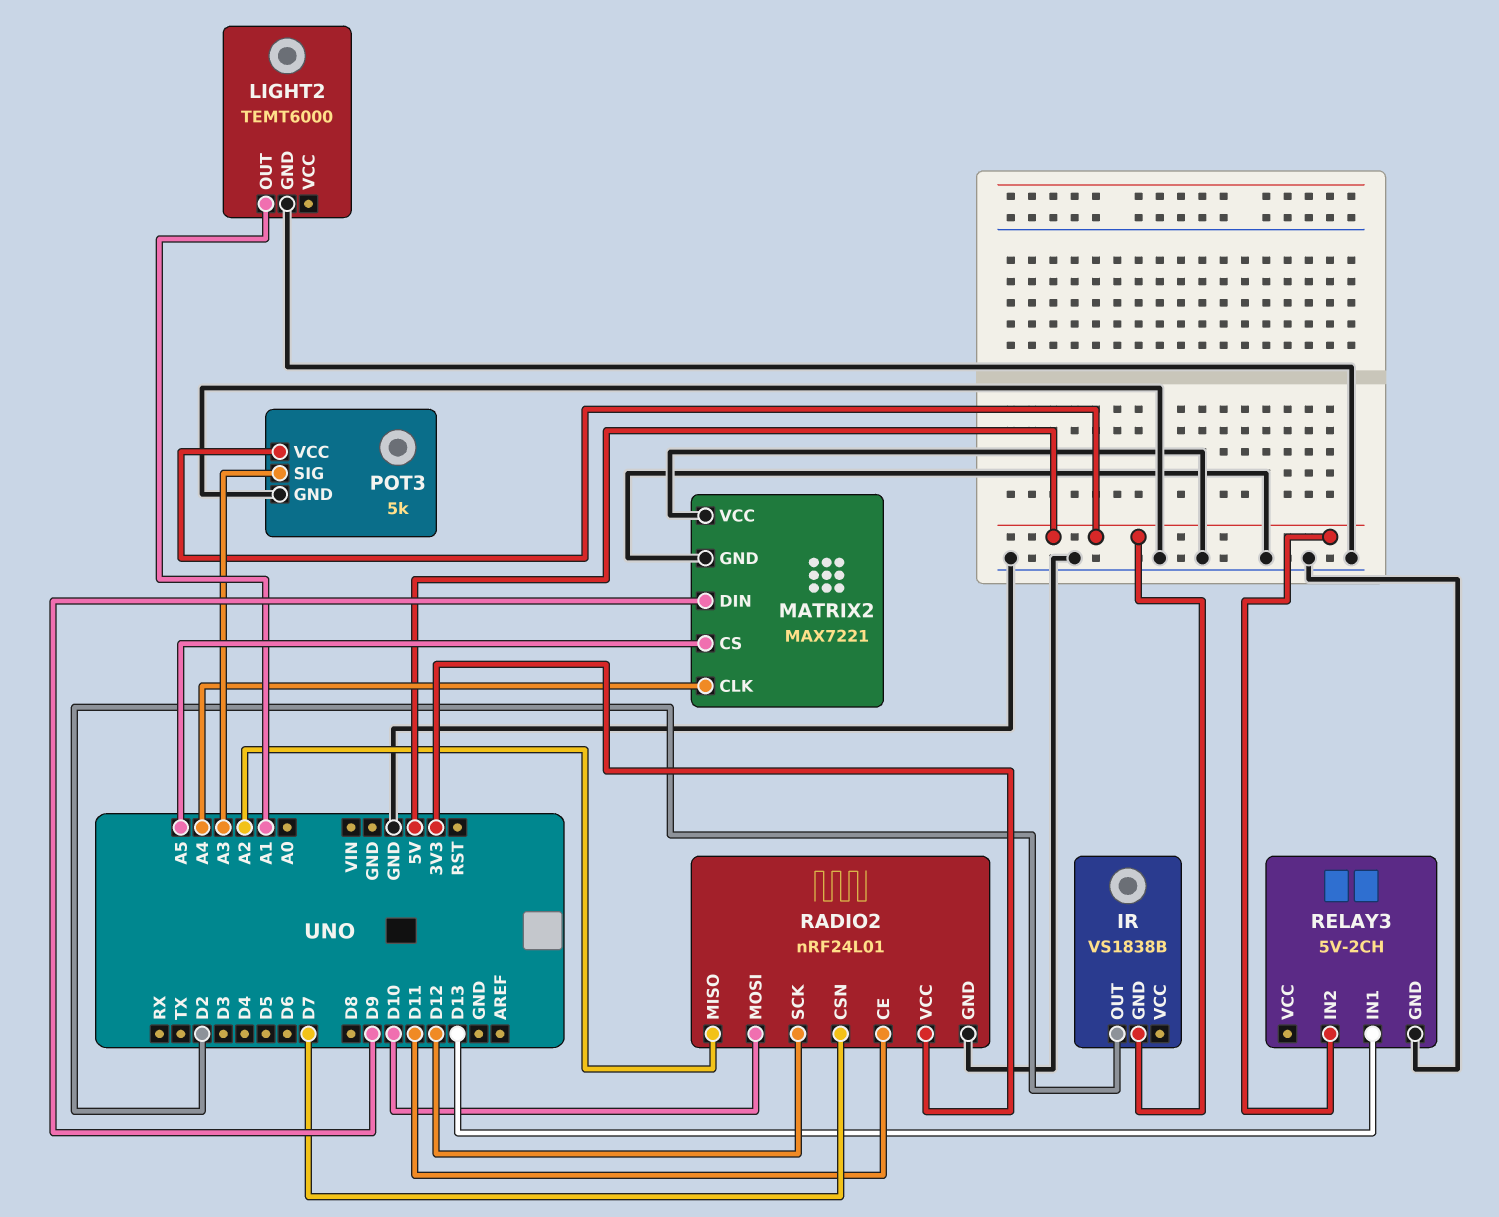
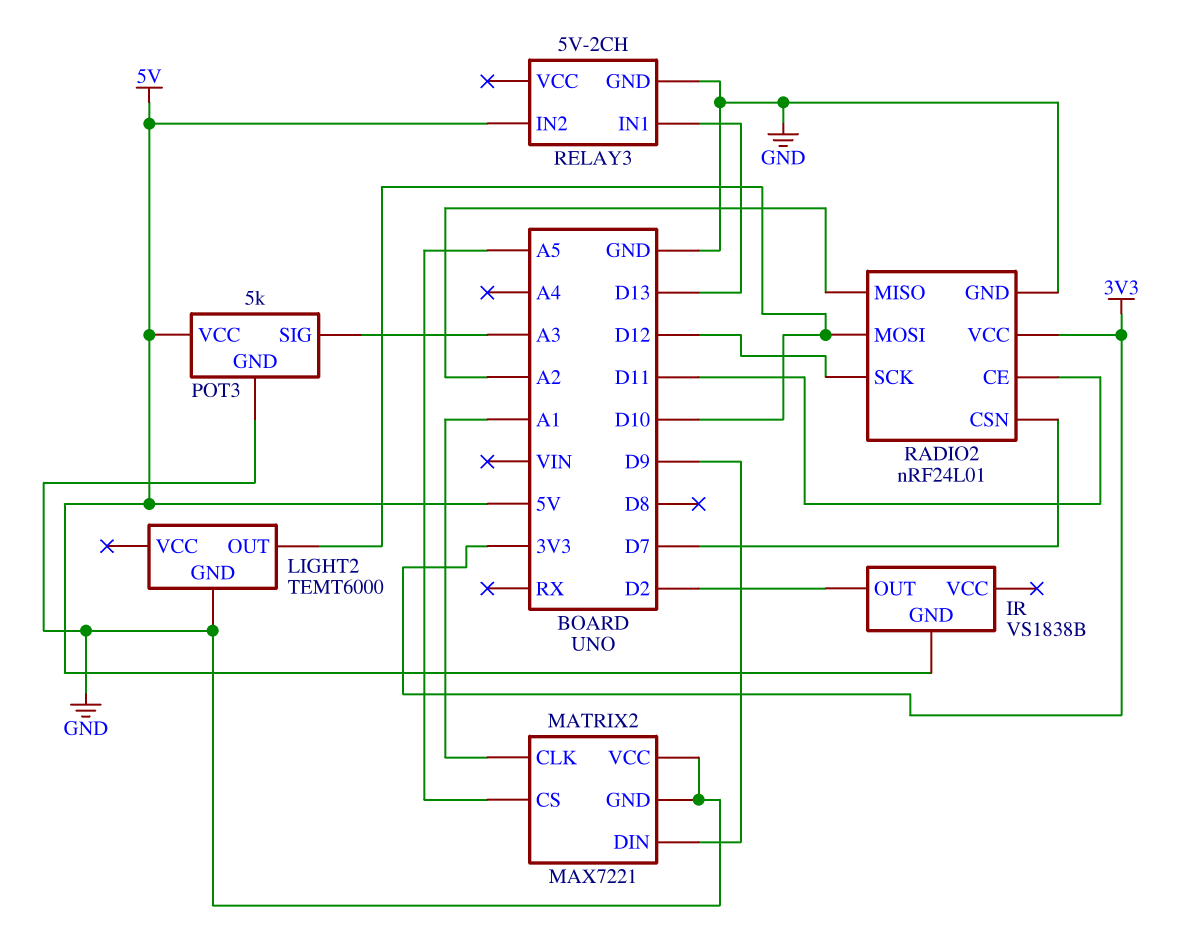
LIGHT2 pin OUT: A1 -> D10
MATRIX2 pin CLK: A4 -> A1

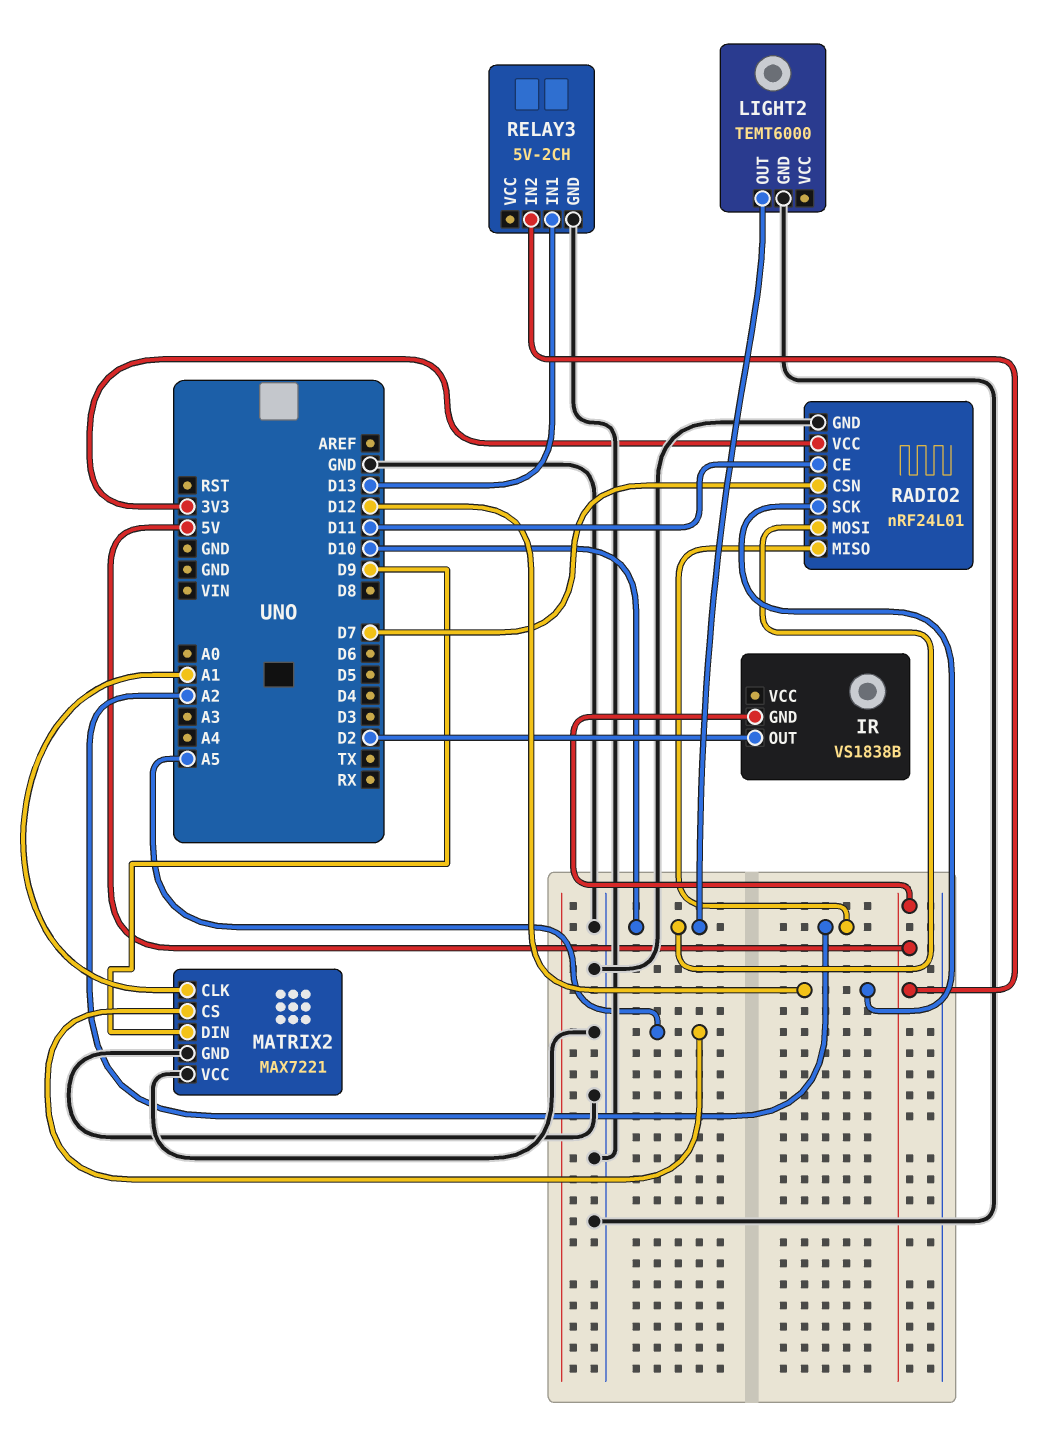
POT3: 5k -> none
POT3 pin GND: GND -> none
POT3 pin SIG: A3 -> none
POT3 pin VCC: 5V -> none

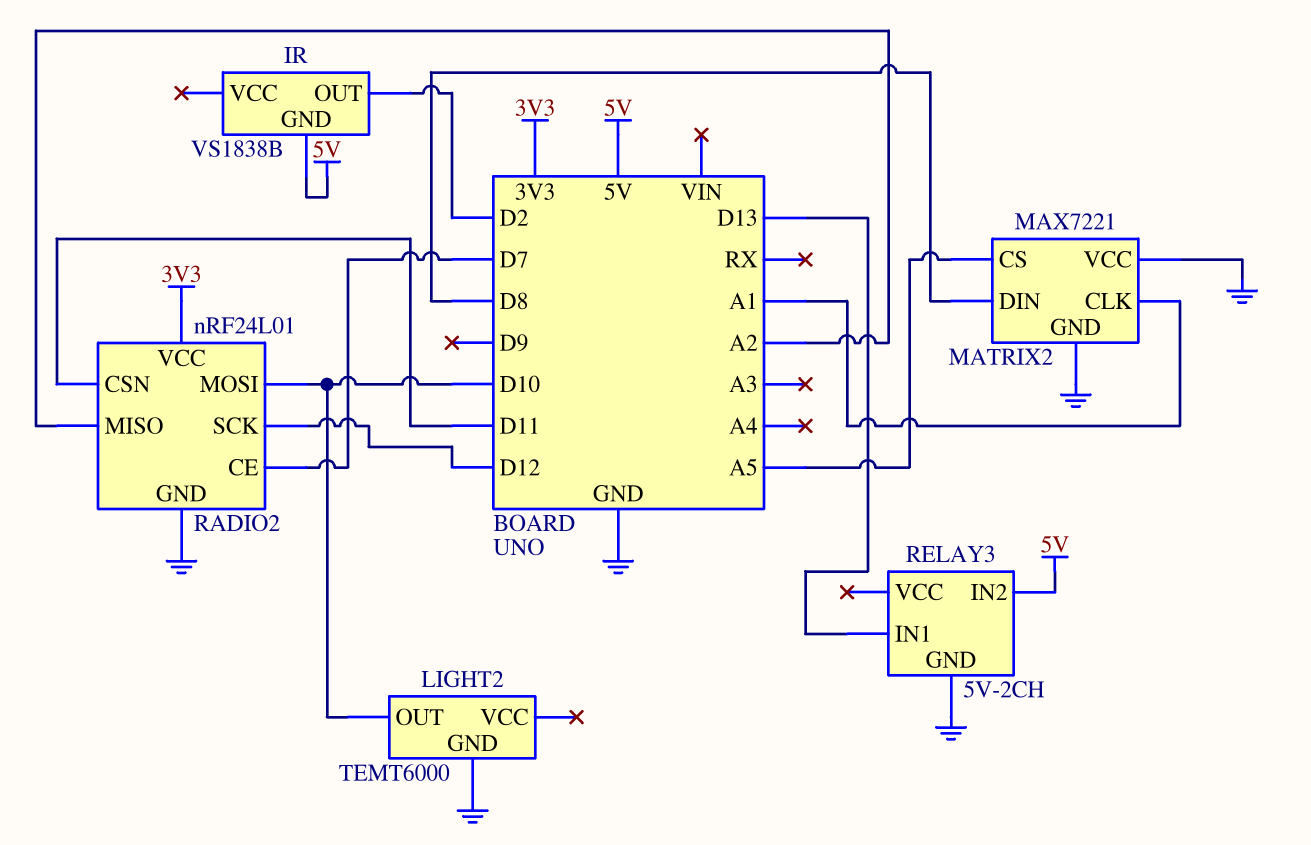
MATRIX2 pin DIN: D9 -> D8
RADIO2 pin CE: D11 -> D7
RADIO2 pin CSN: D7 -> D11

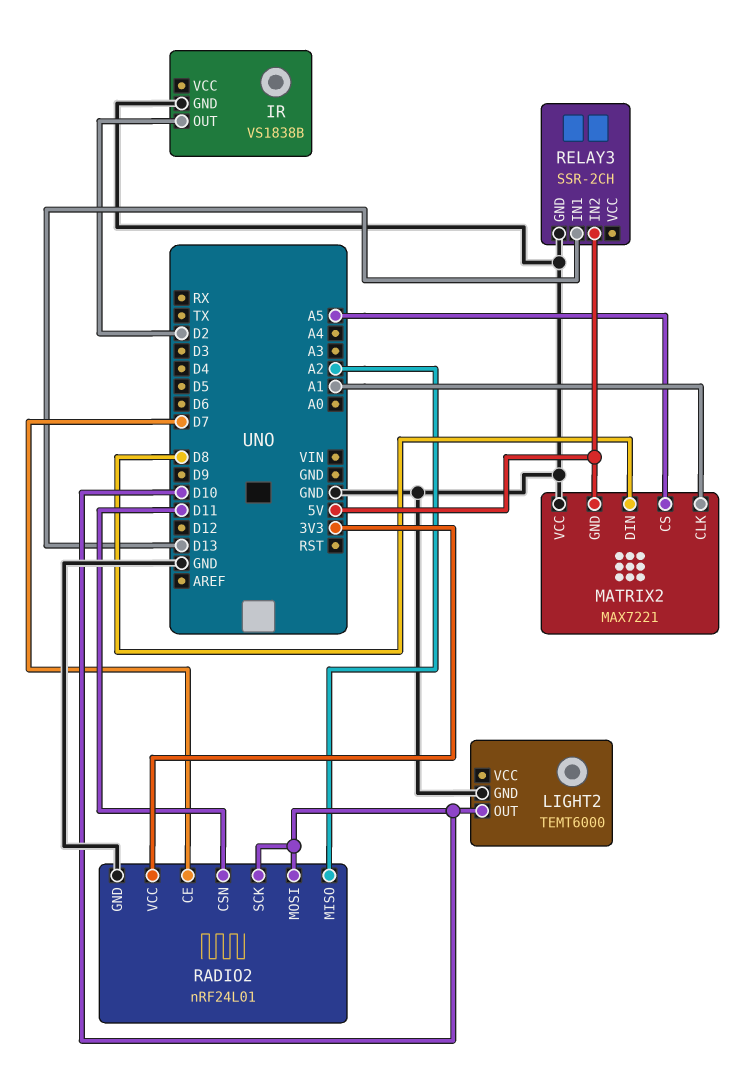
IR pin GND: 5V -> GND
MATRIX2 pin GND: GND -> 5V
RADIO2 pin SCK: D12 -> D10
RELAY3: 5V-2CH -> SSR-2CH

